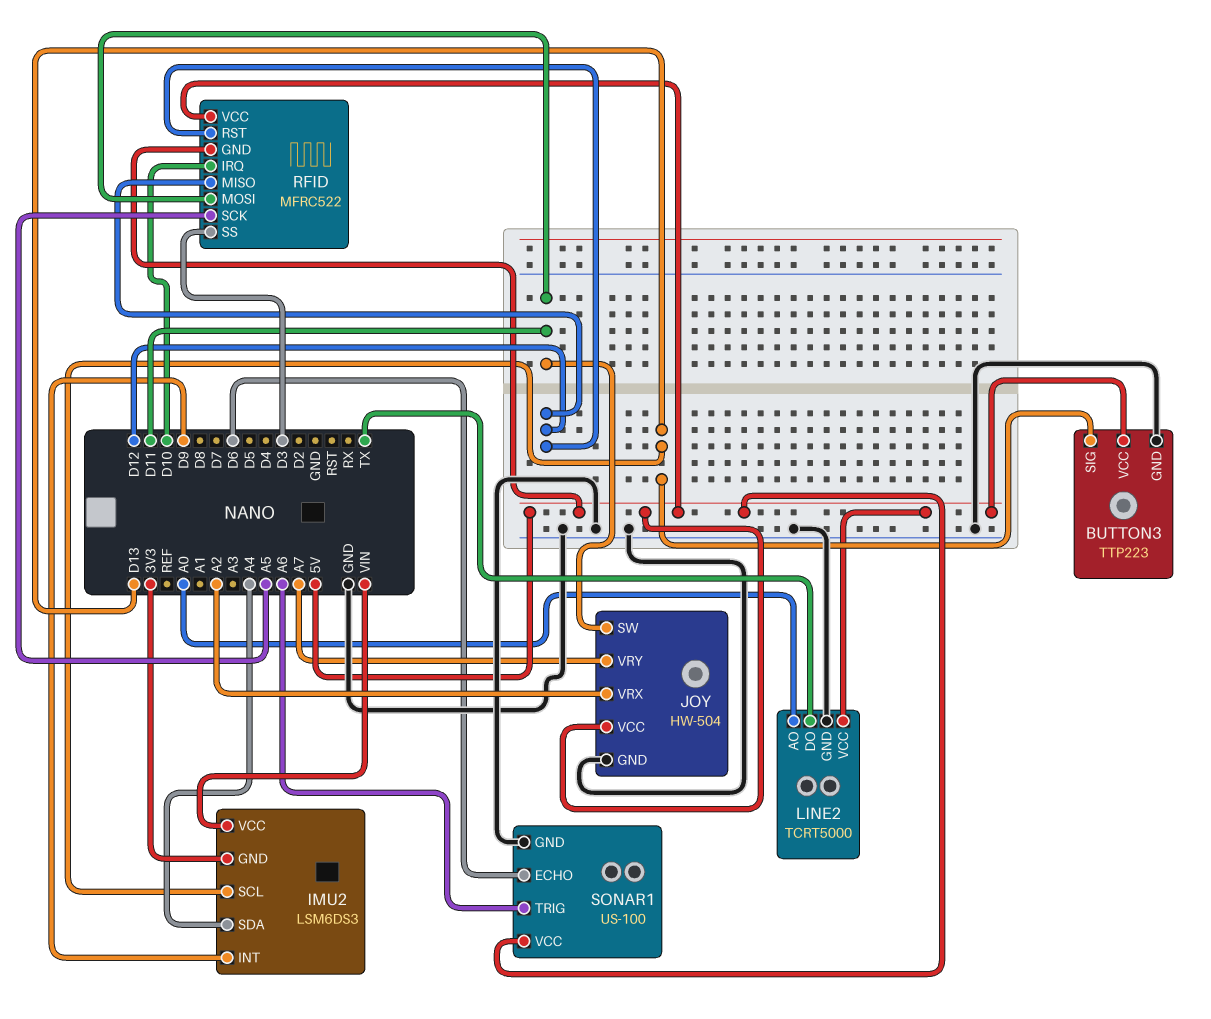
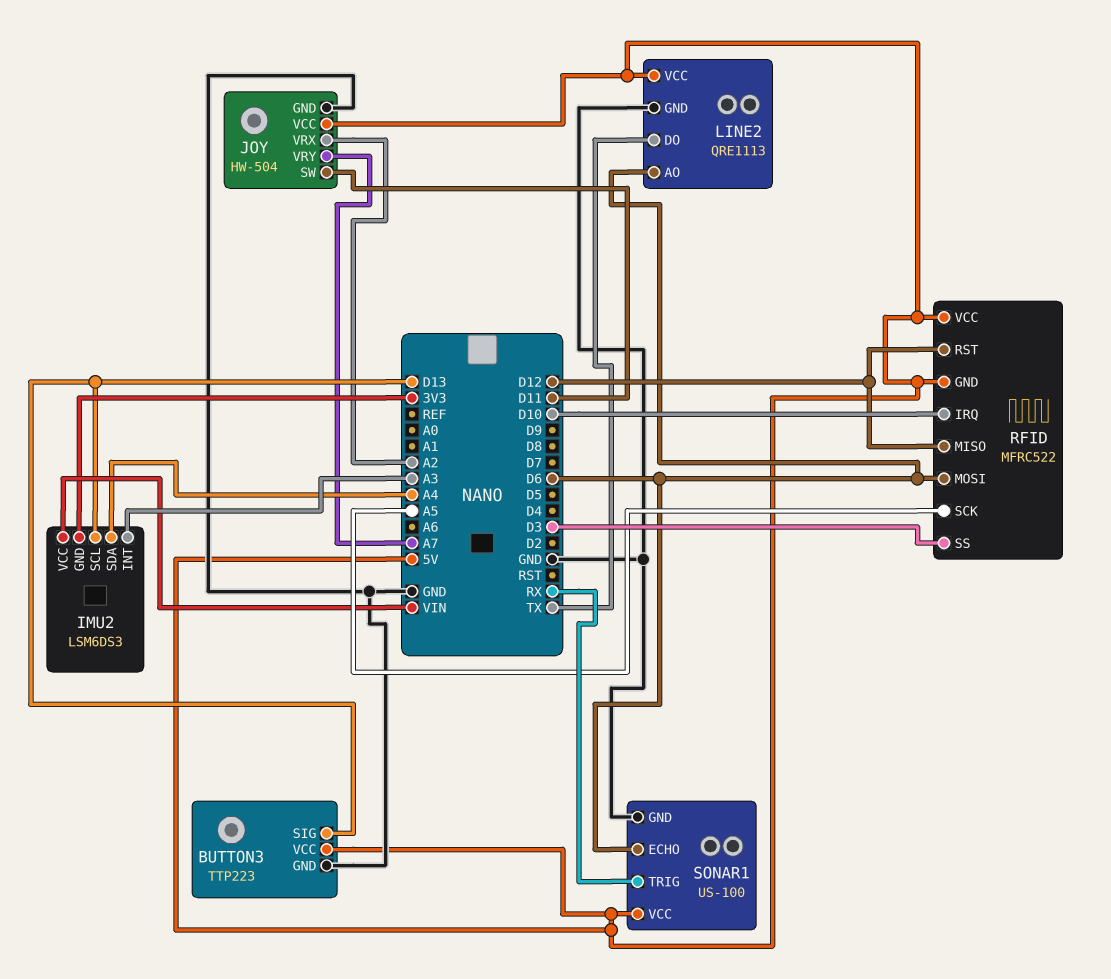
IMU2 pin INT: D9 -> A3
LINE2: TCRT5000 -> QRE1113
LINE2 pin AO: A0 -> D6
RFID pin MOSI: D11 -> D6
SONAR1 pin TRIG: A6 -> RX

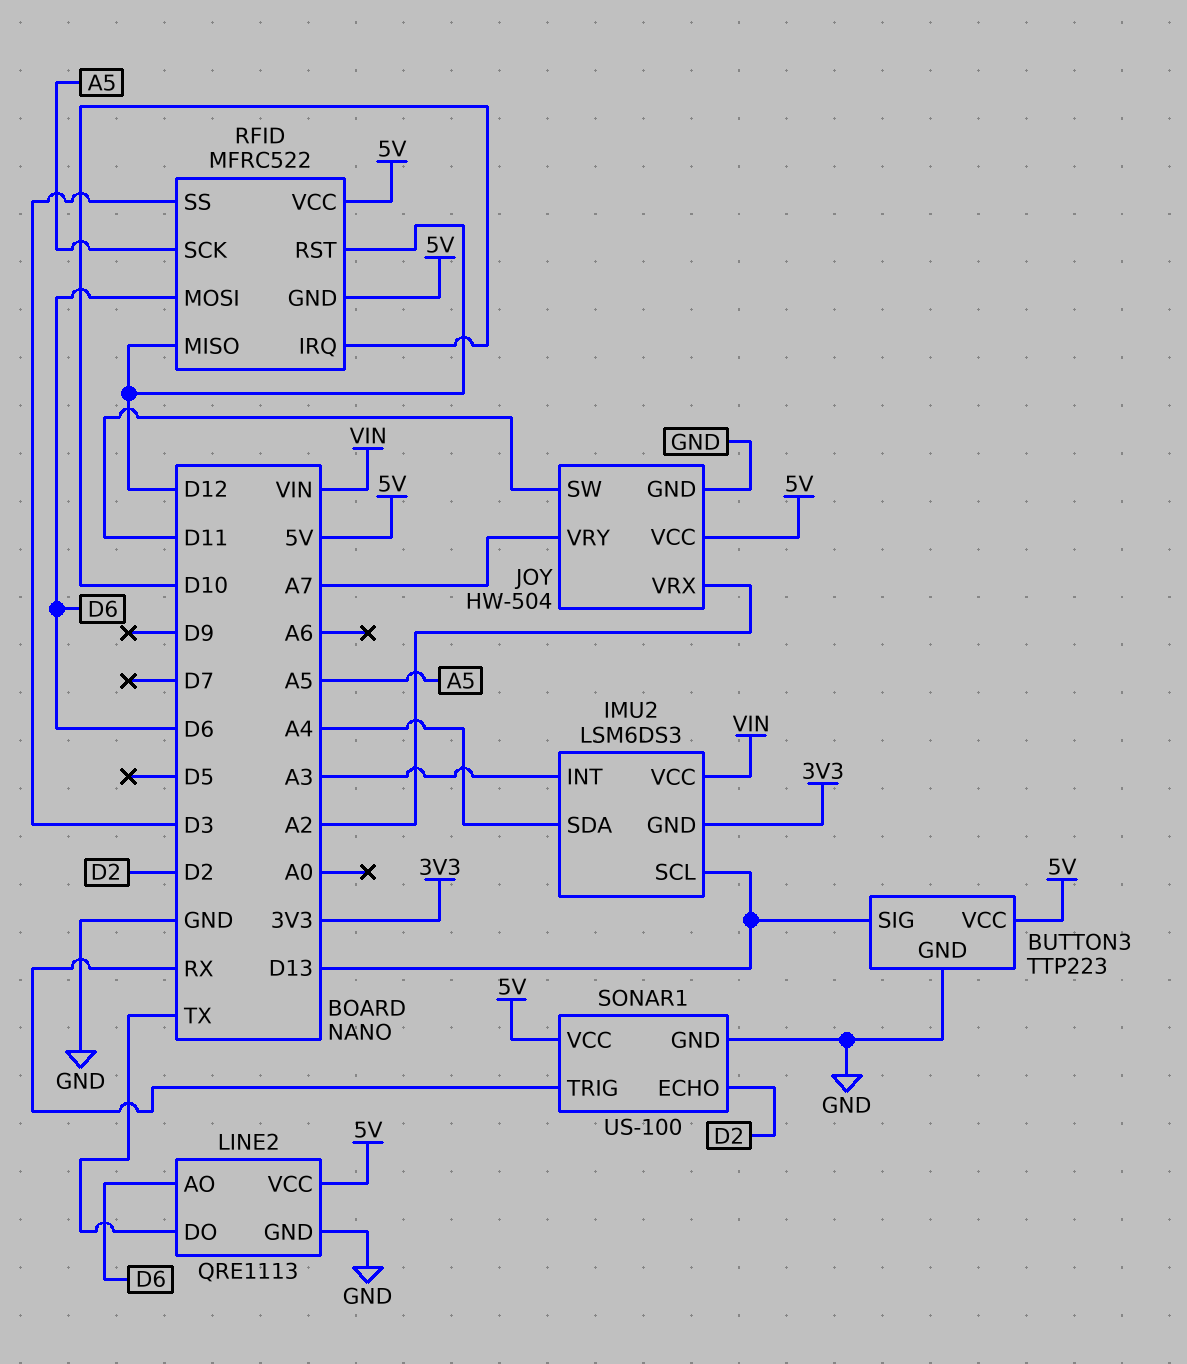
SONAR1 pin ECHO: D6 -> D2

